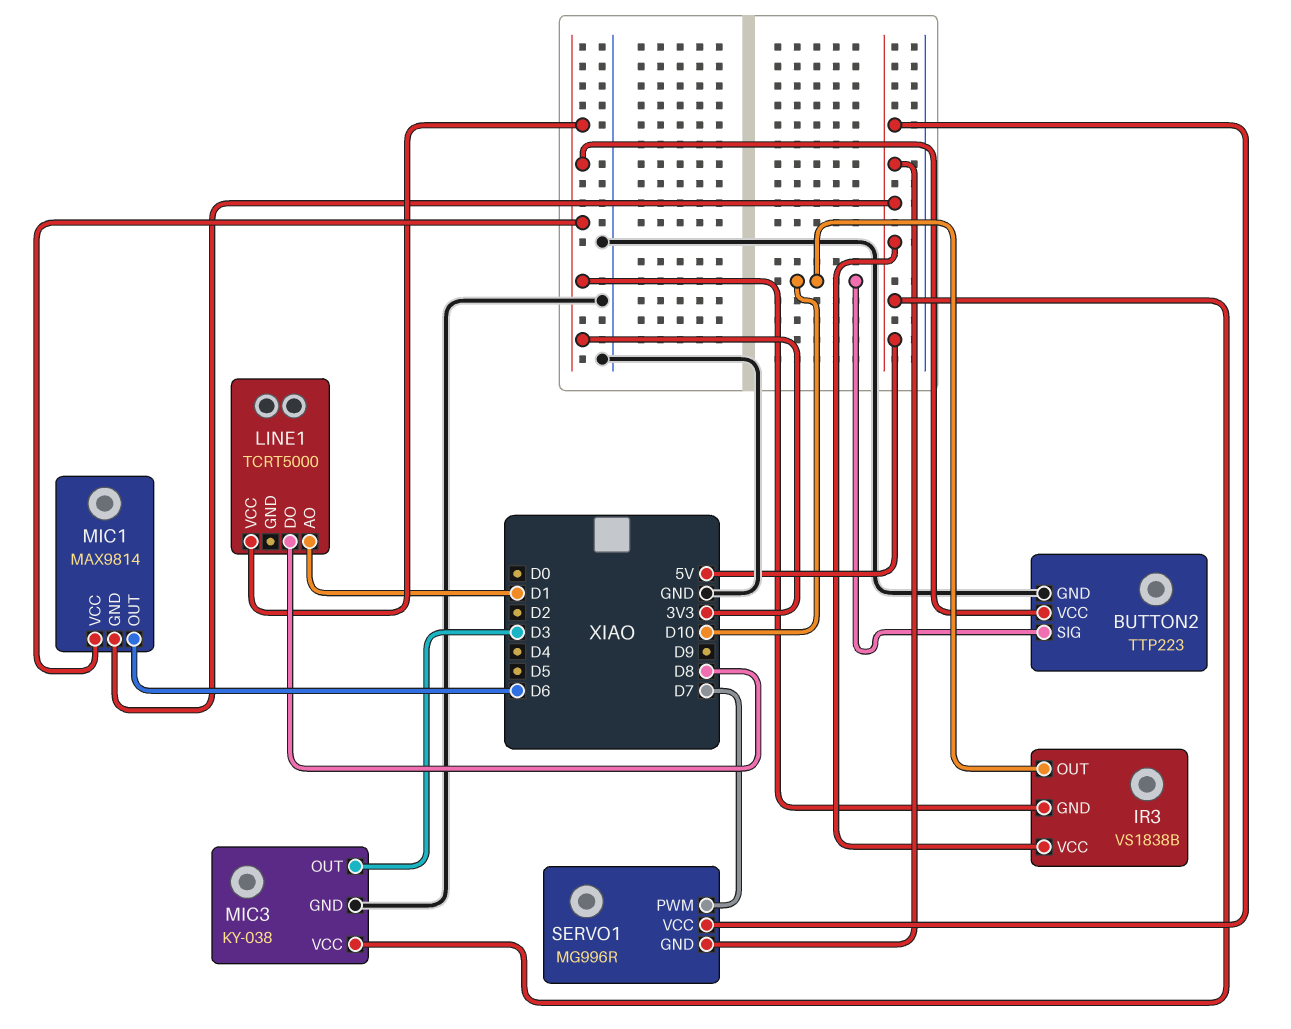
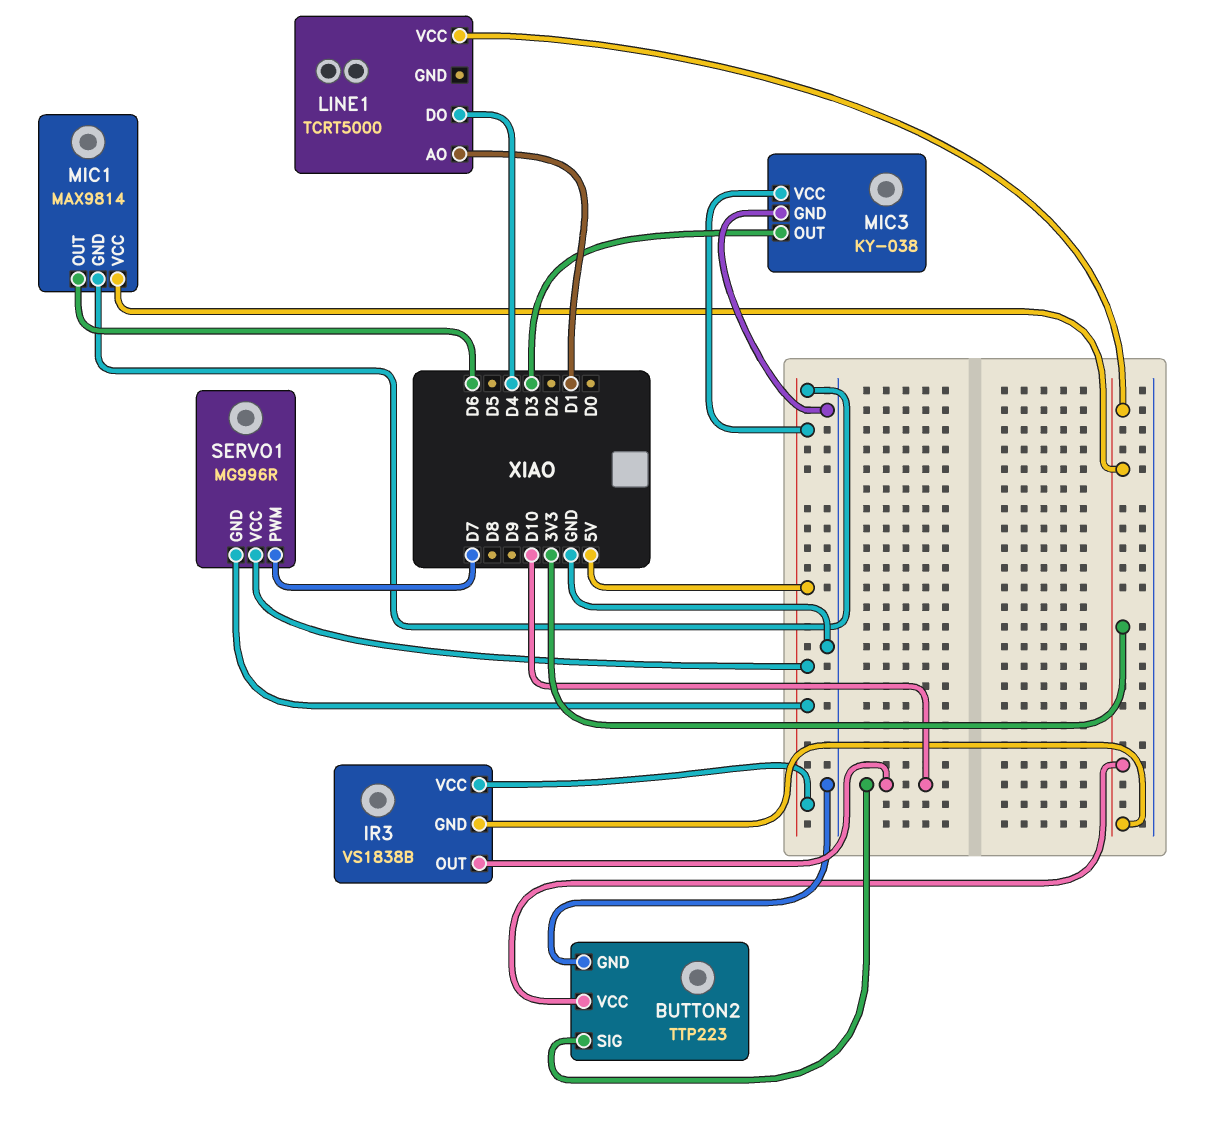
LINE1 pin DO: D8 -> D4

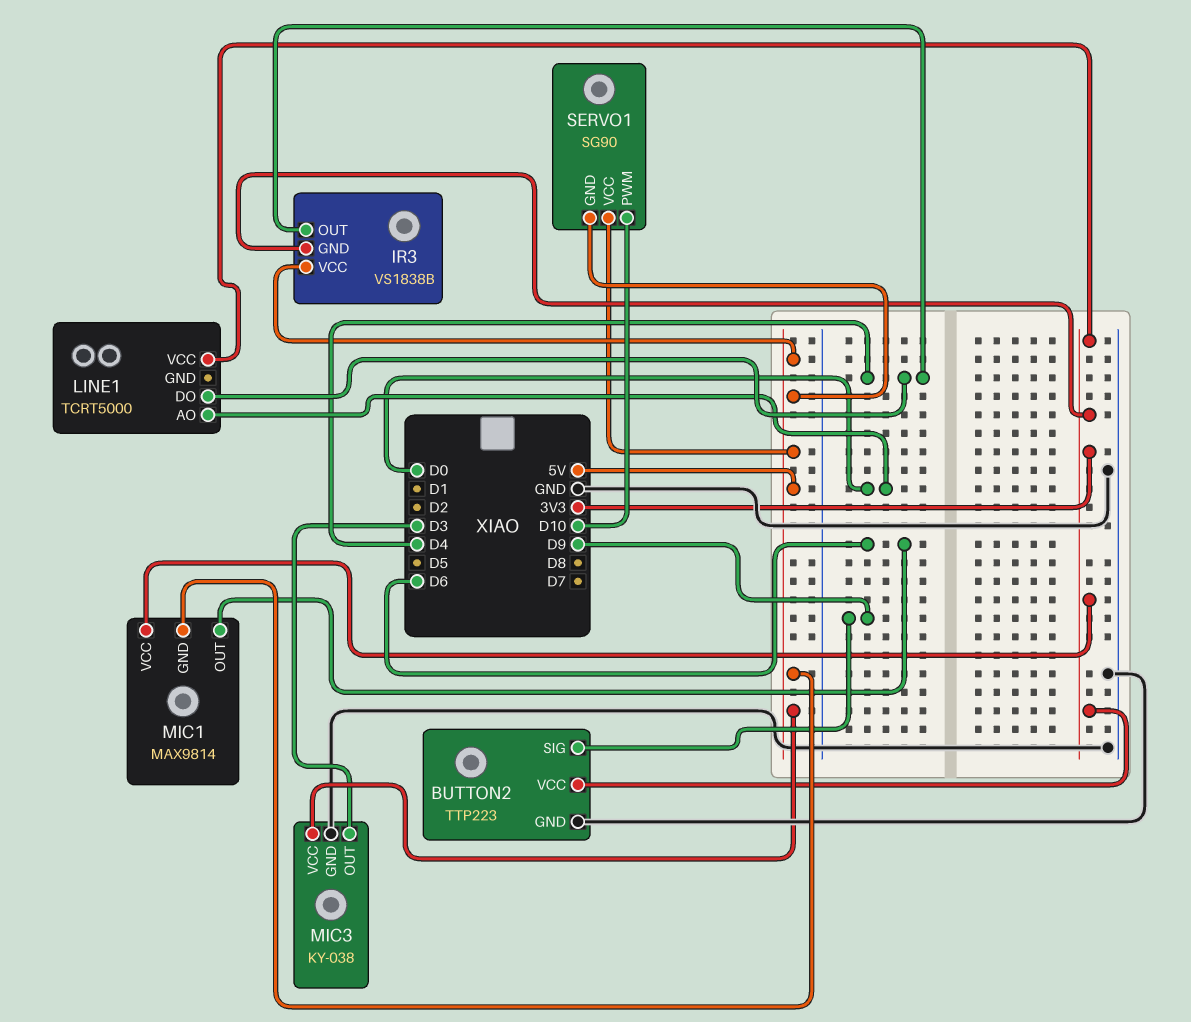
BUTTON2 pin SIG: D10 -> D9
IR3 pin OUT: D10 -> D4
LINE1 pin AO: D1 -> D0
SERVO1: MG996R -> SG90
SERVO1 pin PWM: D7 -> D10

